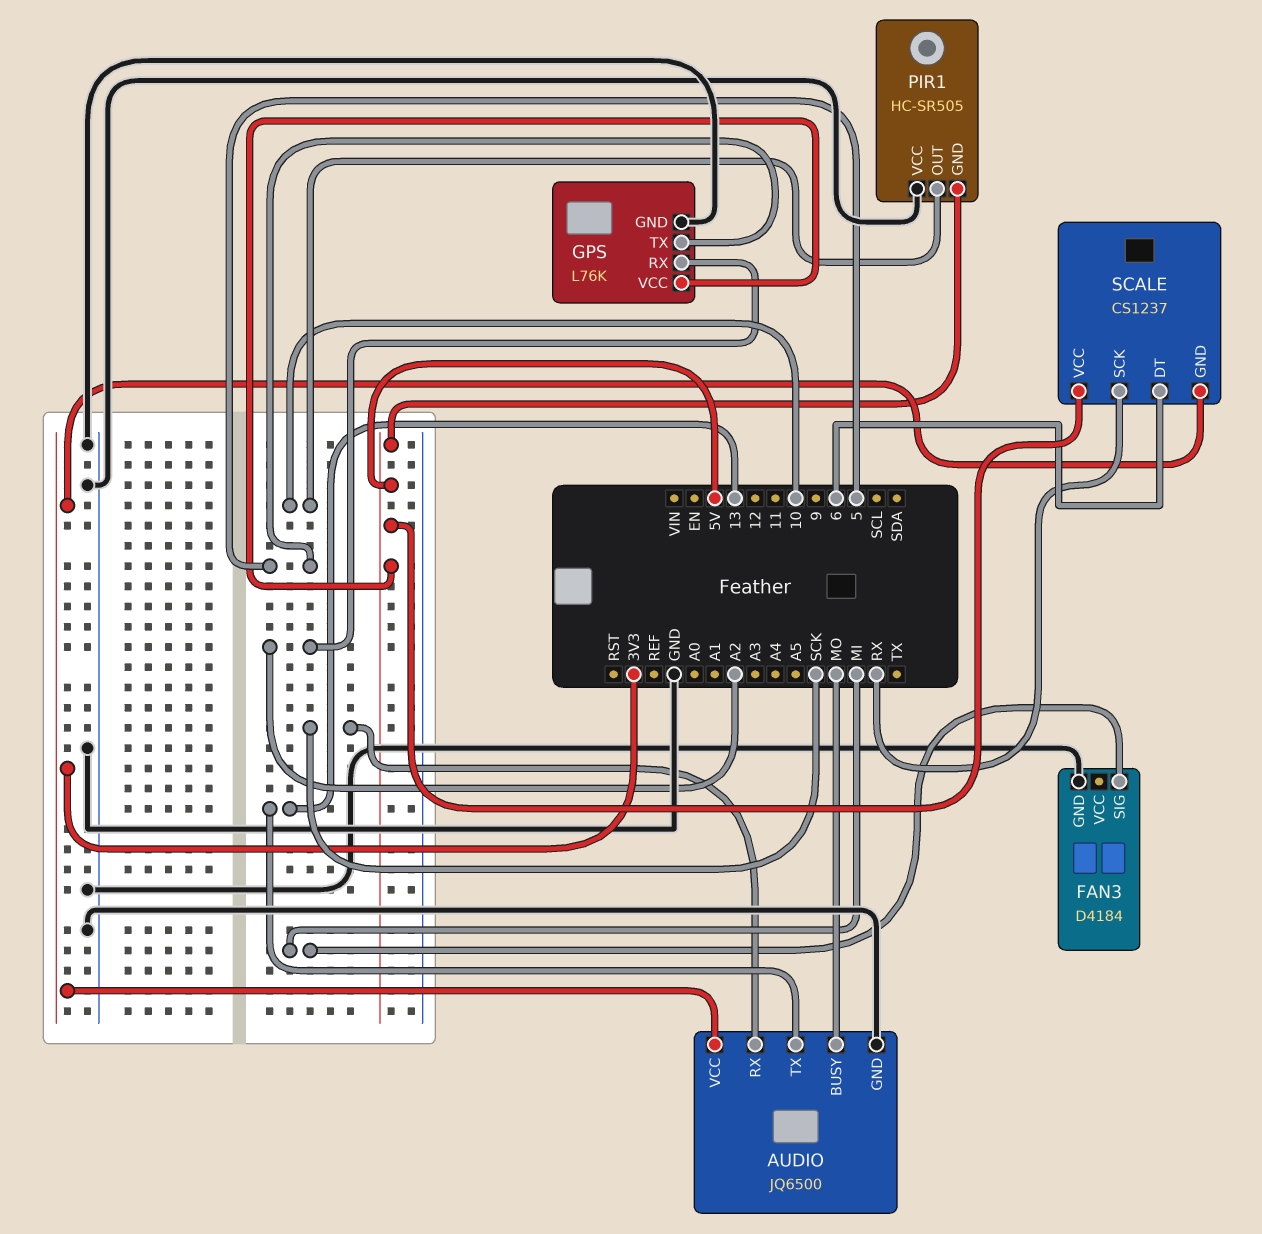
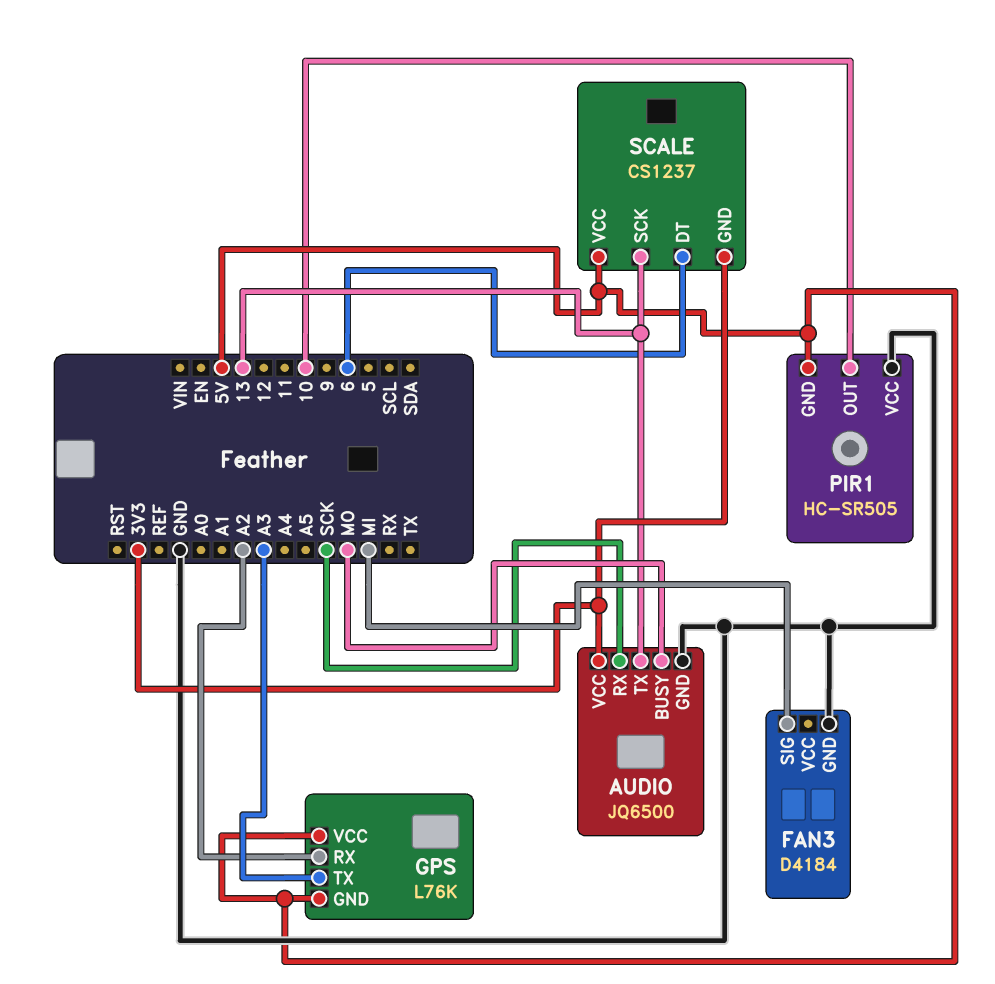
GPS pin GND: GND -> 5V
GPS pin TX: 5 -> A3
SCALE pin SCK: RX -> 13

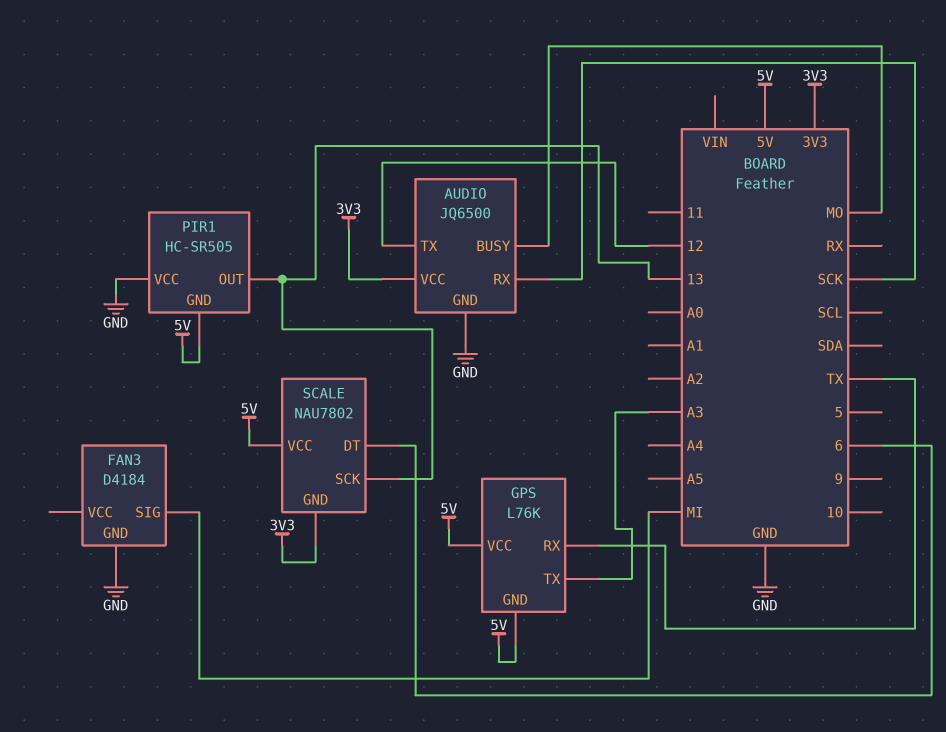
AUDIO pin TX: 13 -> 12
GPS pin RX: A2 -> TX
PIR1 pin OUT: 10 -> 13
SCALE: CS1237 -> NAU7802

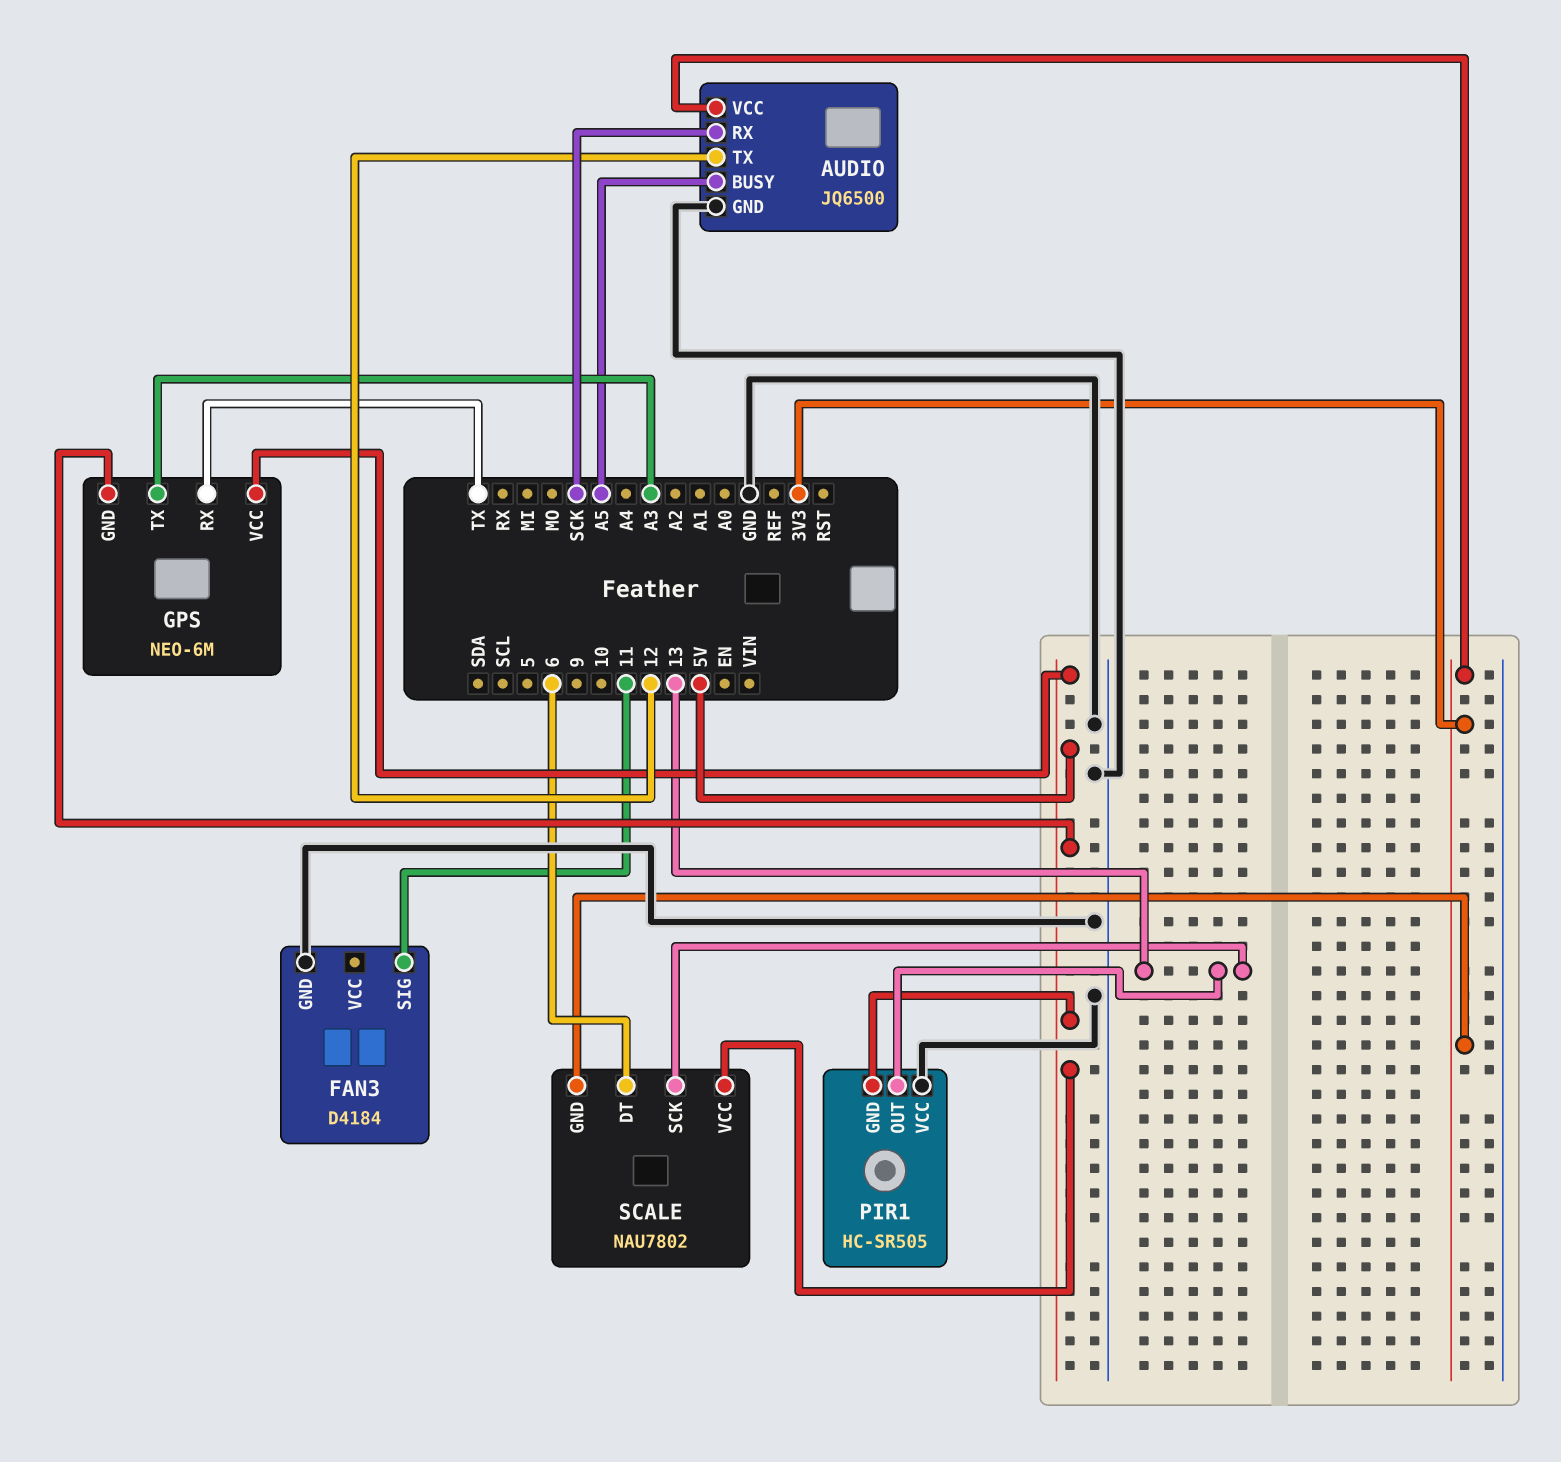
AUDIO pin BUSY: MO -> A5
FAN3 pin SIG: MI -> 11
GPS: L76K -> NEO-6M

